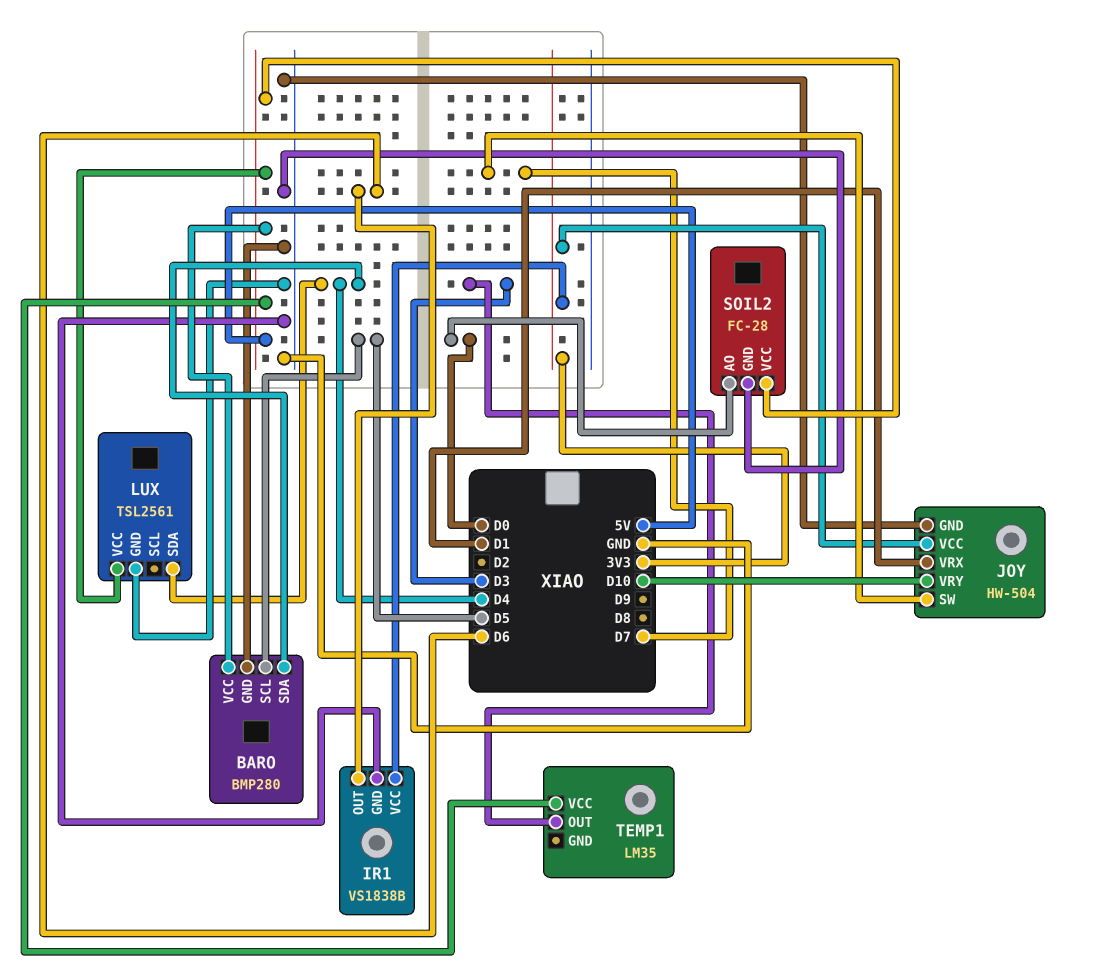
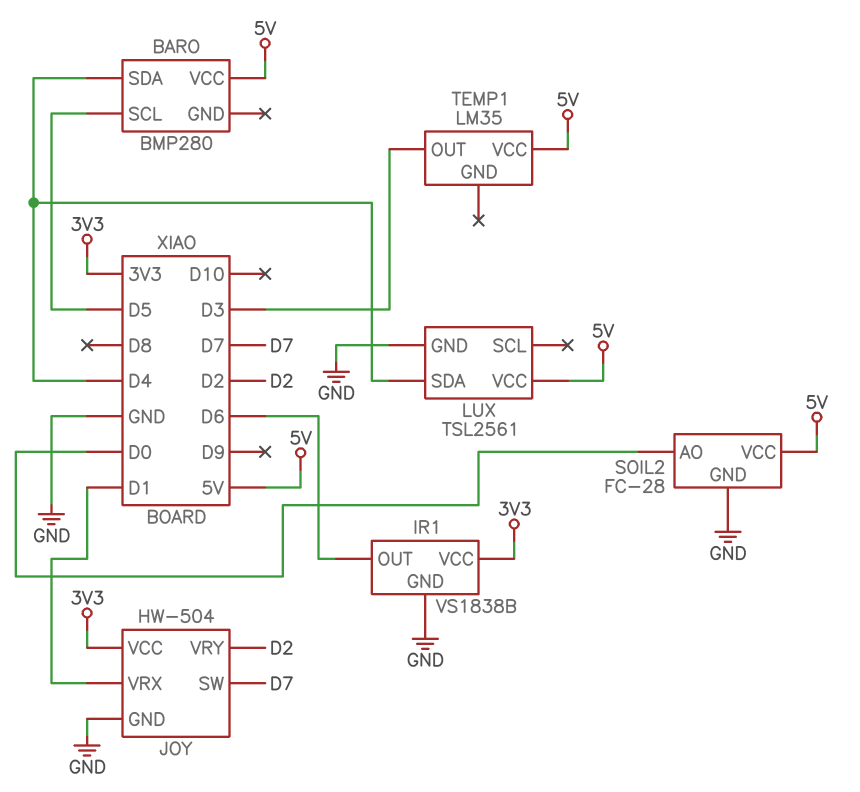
BARO pin GND: GND -> none
JOY pin VRY: D10 -> D2

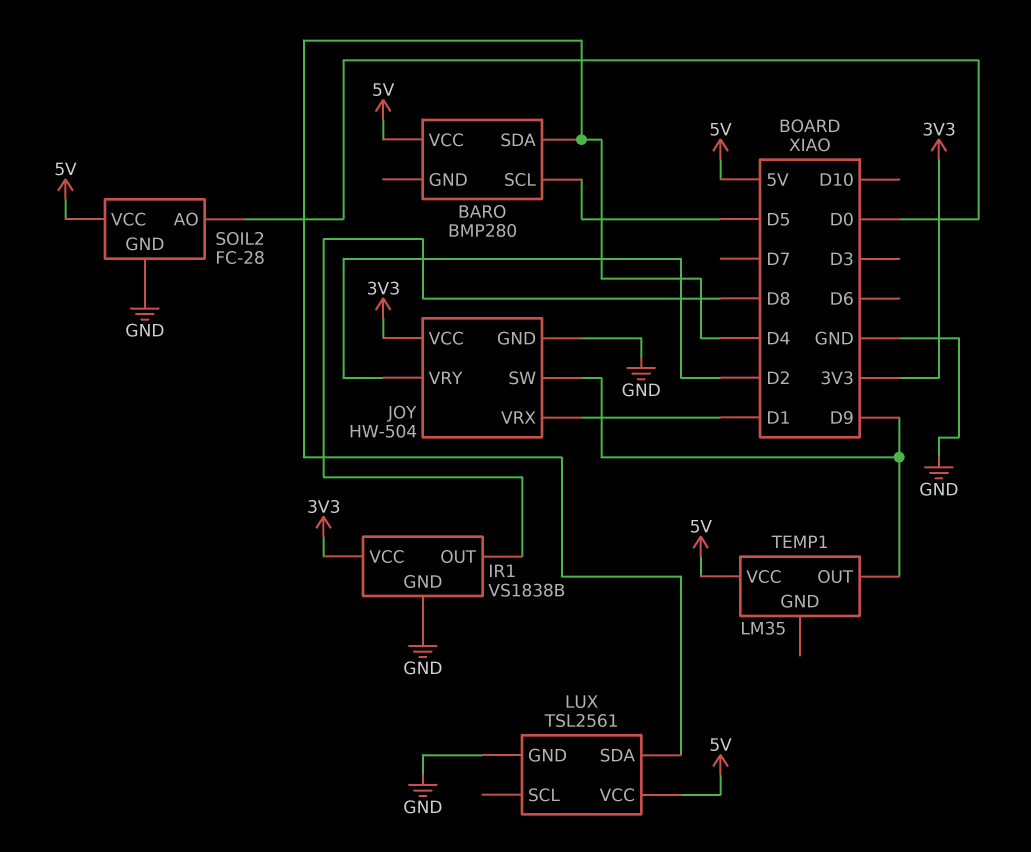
IR1 pin OUT: D6 -> D8
JOY pin SW: D7 -> D9
TEMP1 pin OUT: D3 -> D9

